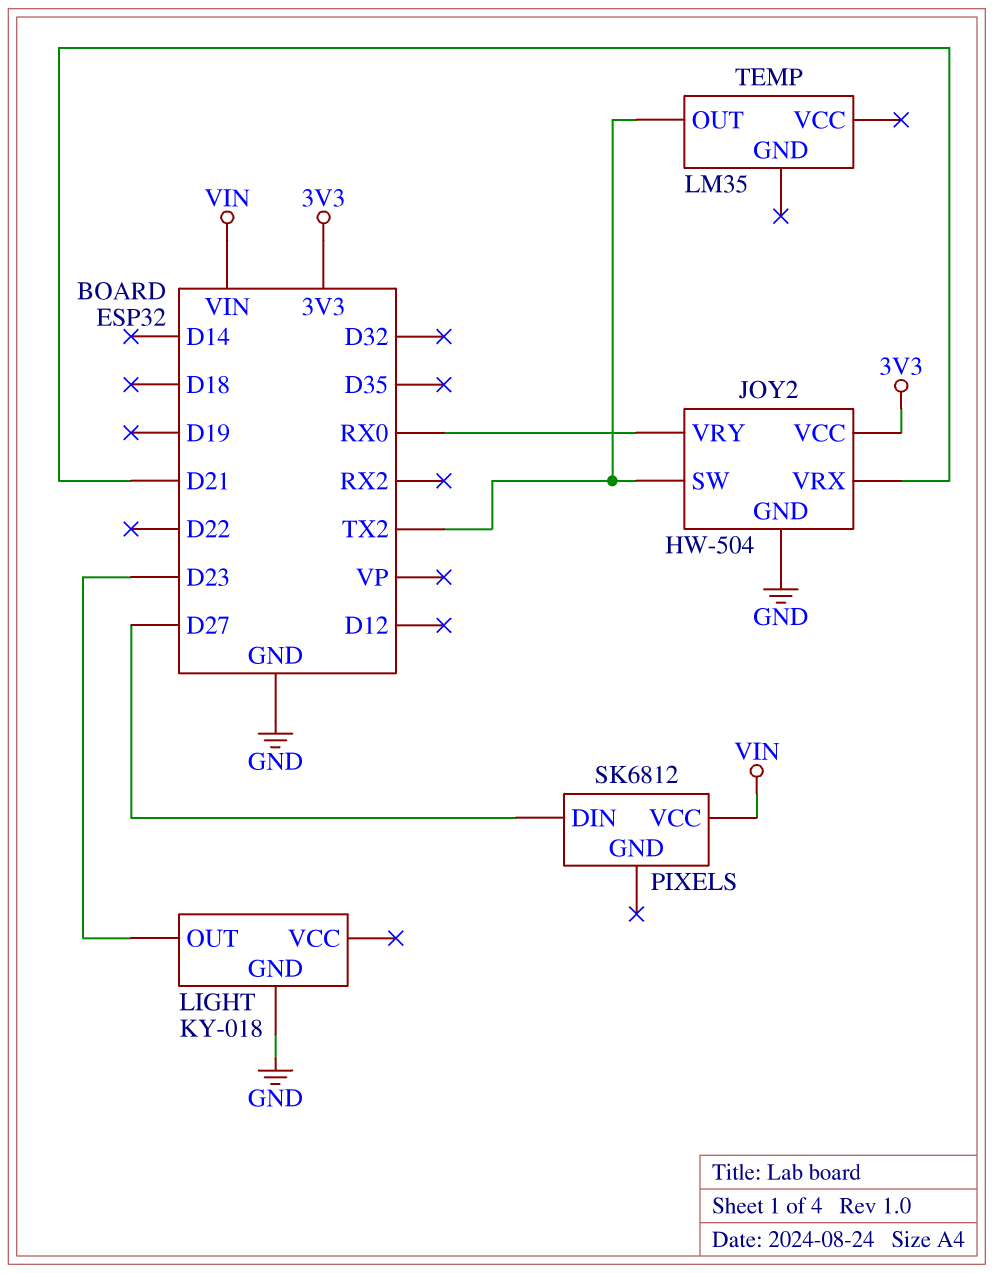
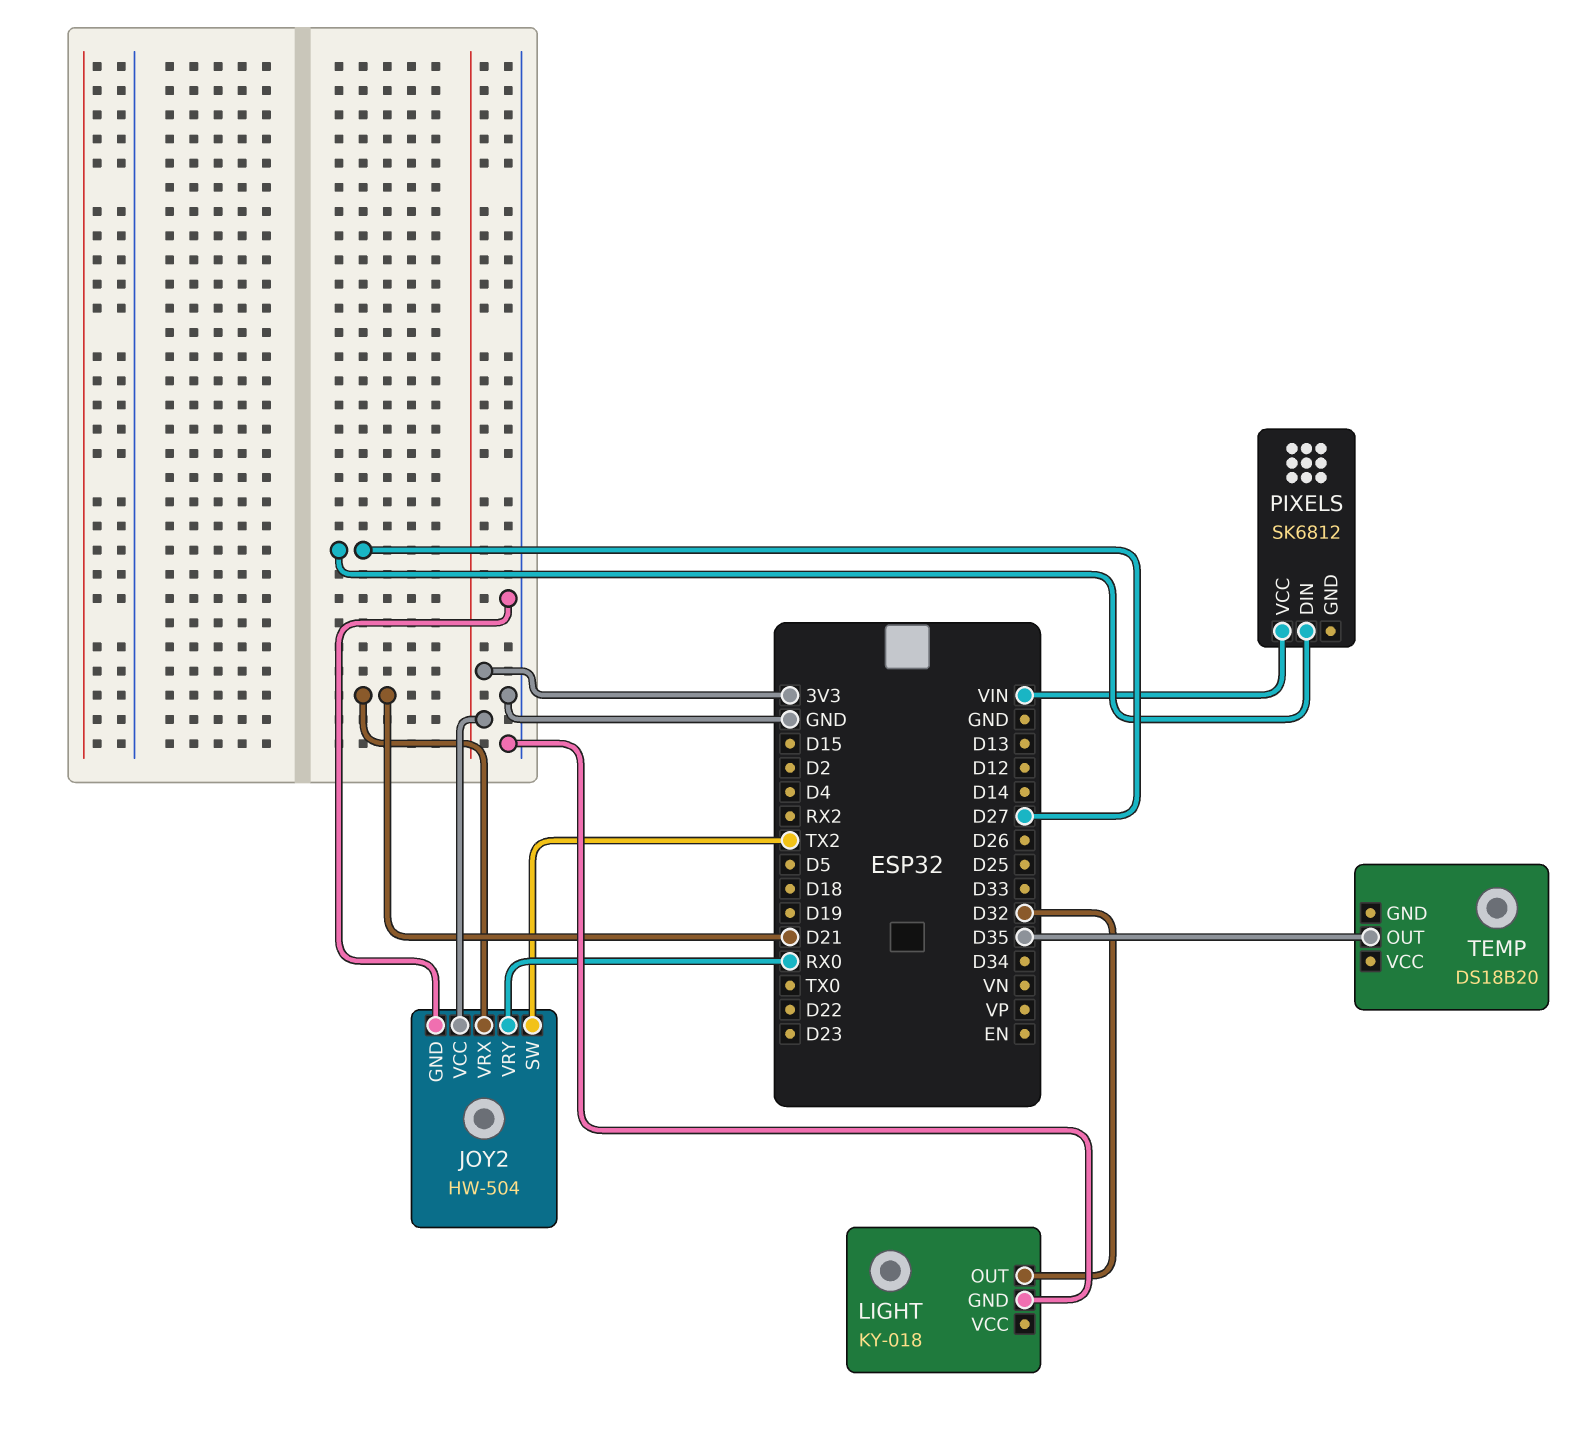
LIGHT pin OUT: D23 -> D32
TEMP: LM35 -> DS18B20
TEMP pin OUT: TX2 -> D35

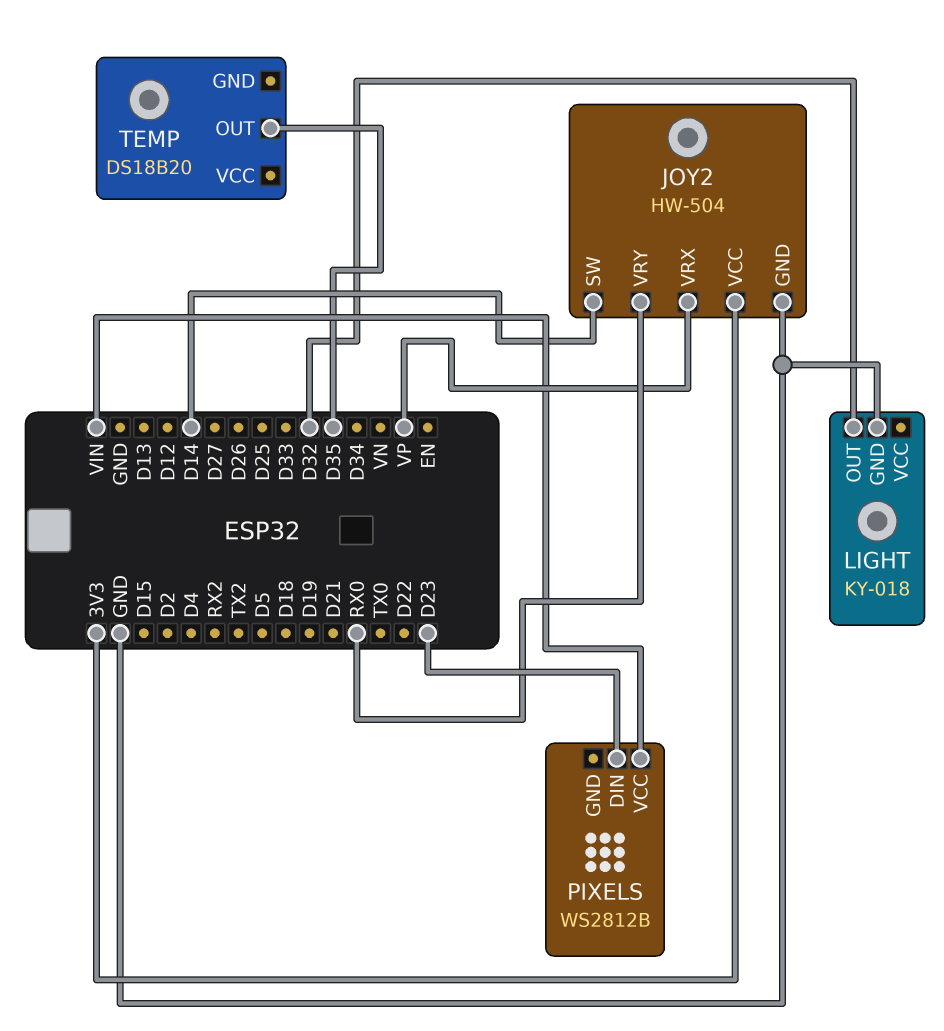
JOY2 pin SW: TX2 -> D14
JOY2 pin VRX: D21 -> VP
PIXELS: SK6812 -> WS2812B
PIXELS pin DIN: D27 -> D23

